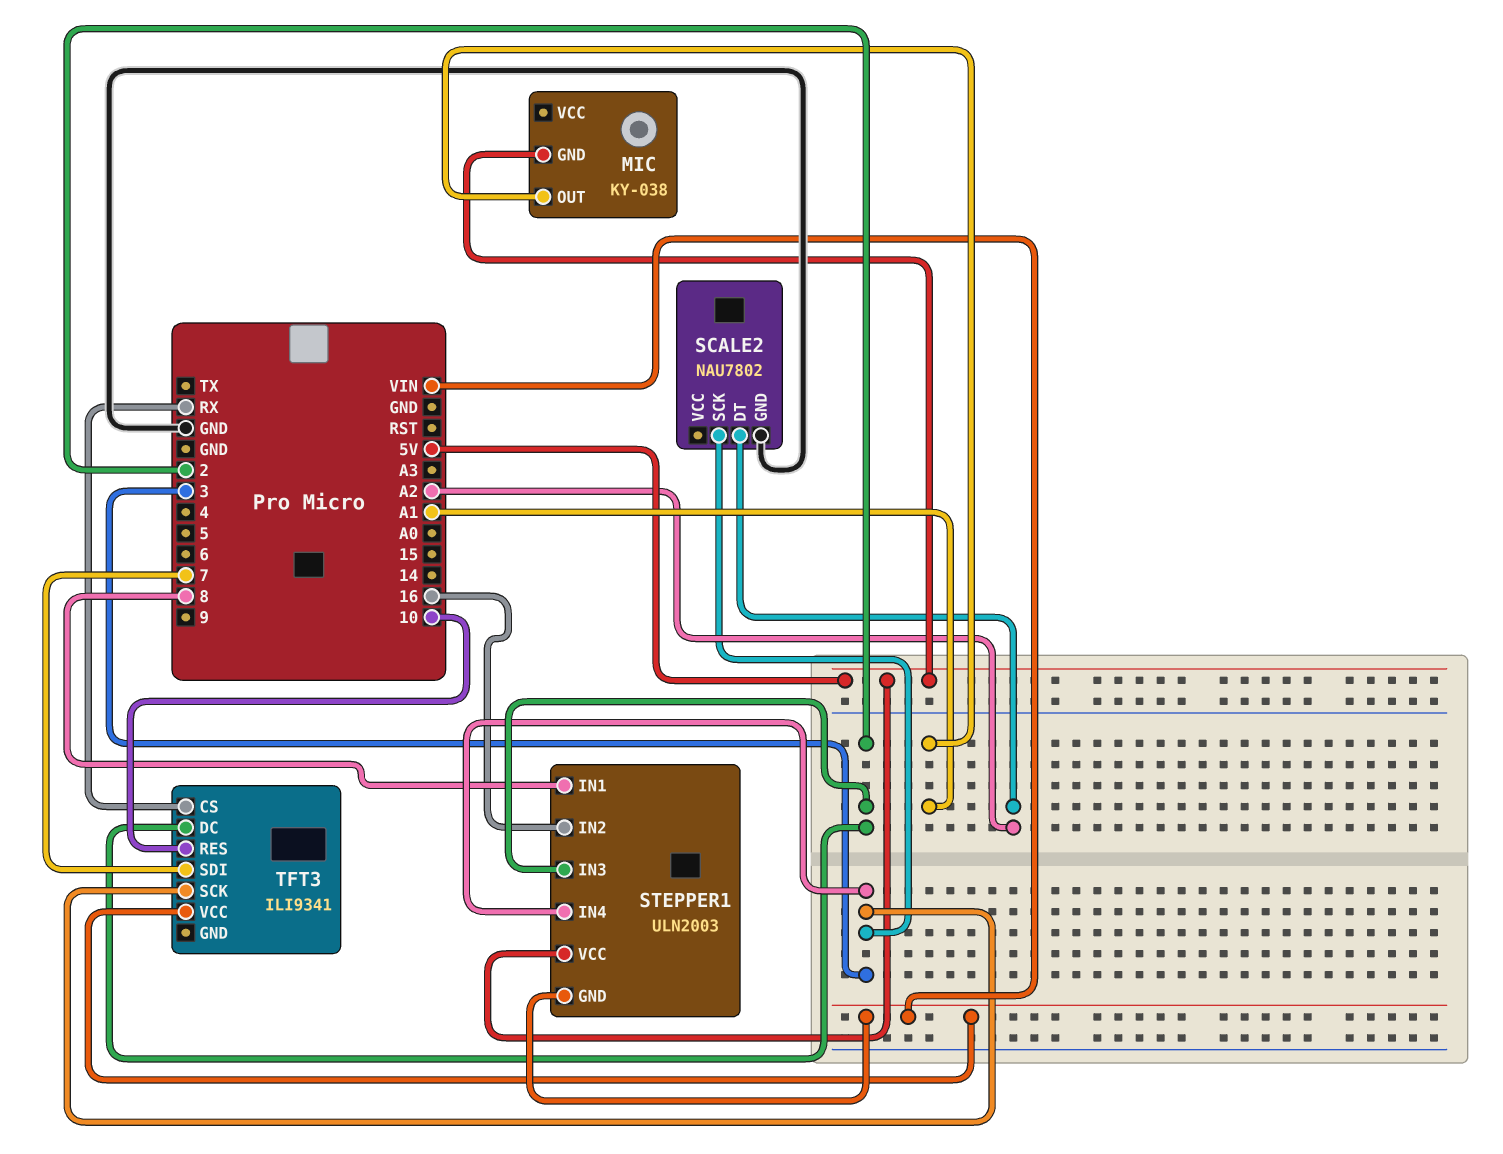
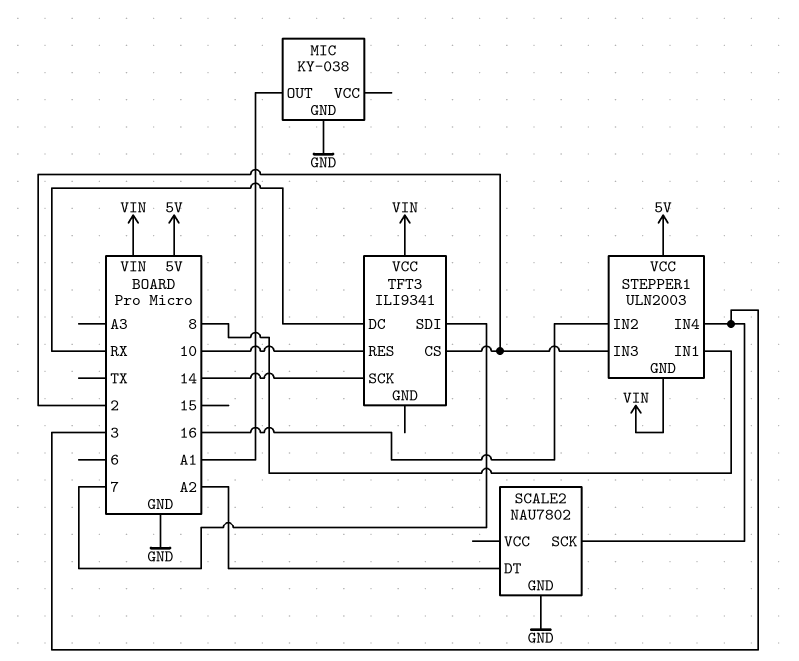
MIC pin GND: 5V -> GND
TFT3 pin CS: RX -> 2
TFT3 pin DC: 2 -> RX
TFT3 pin SCK: 3 -> 14

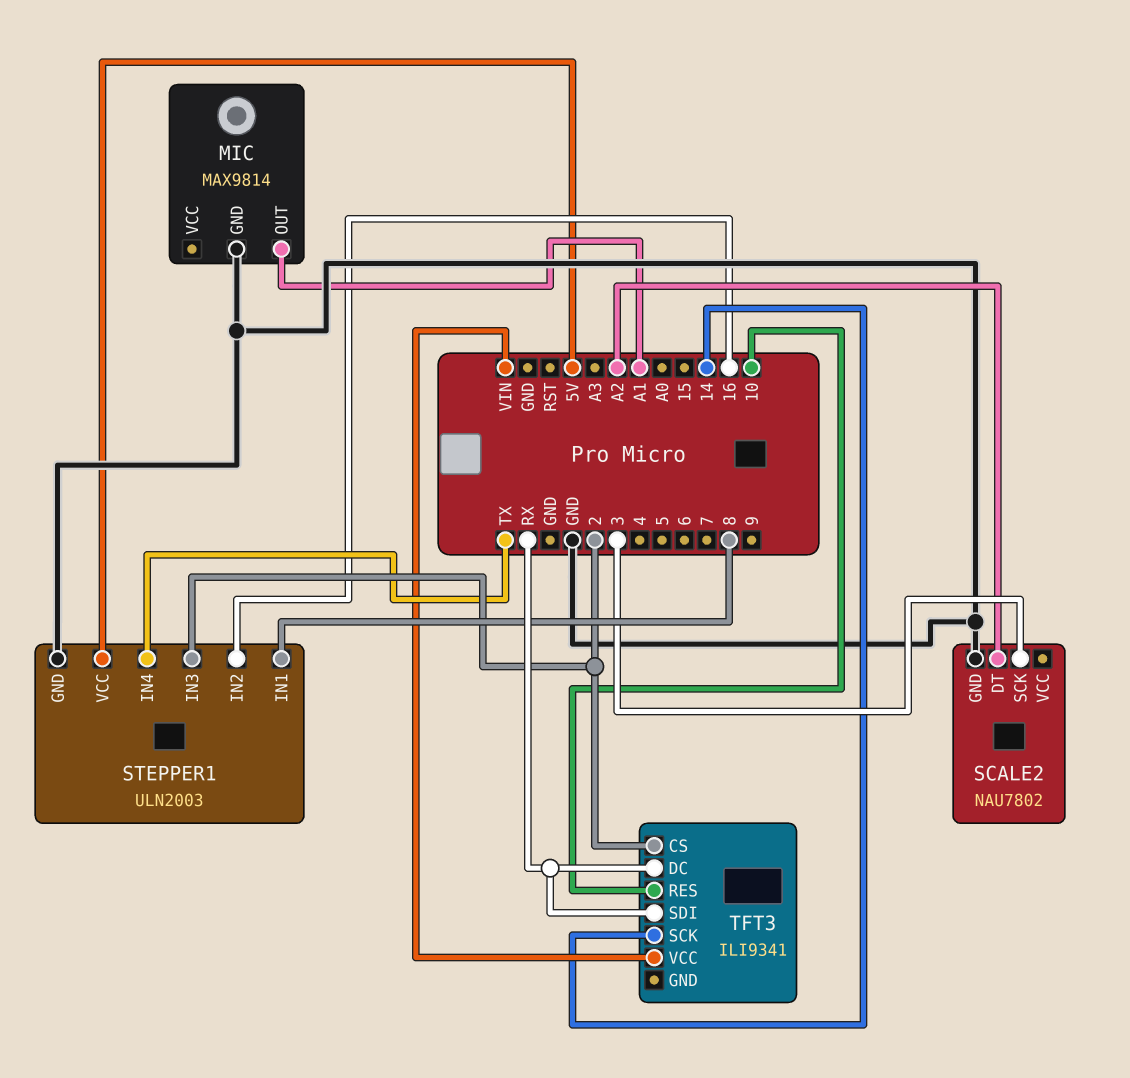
MIC: KY-038 -> MAX9814
STEPPER1 pin GND: VIN -> GND
STEPPER1 pin IN4: 3 -> TX
TFT3 pin SDI: 7 -> RX

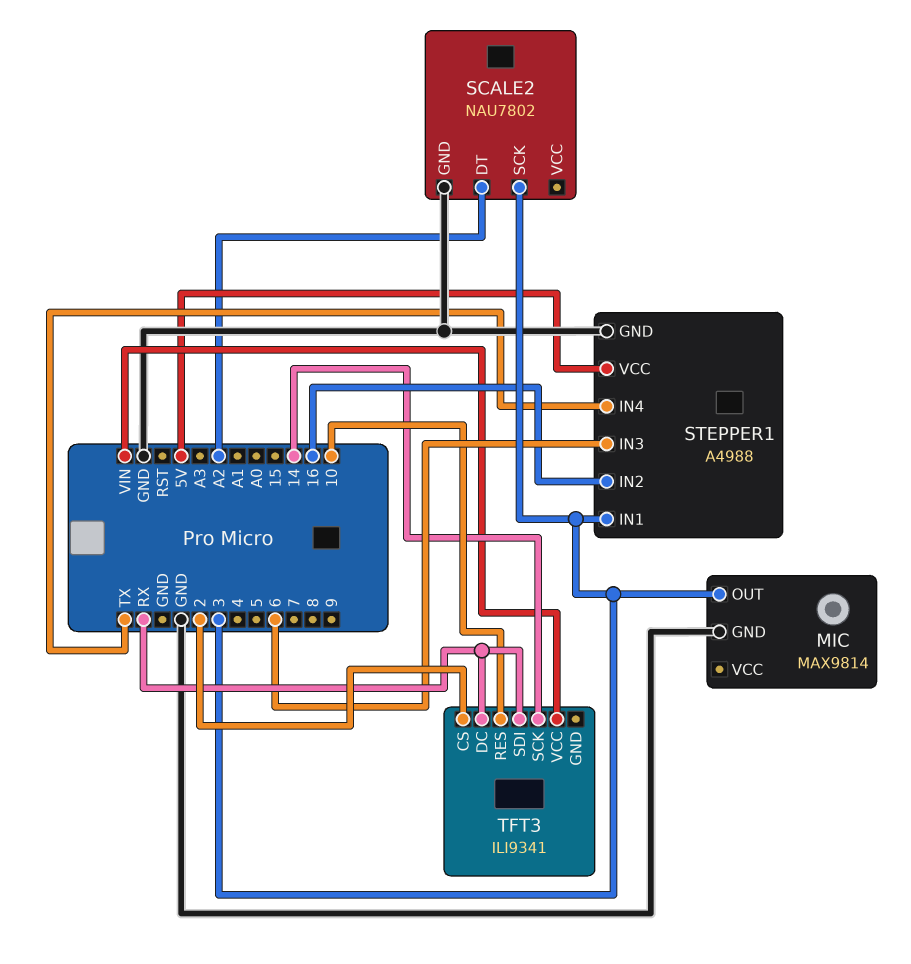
MIC pin OUT: A1 -> 3
STEPPER1: ULN2003 -> A4988
STEPPER1 pin IN1: 8 -> 3
STEPPER1 pin IN3: 2 -> 6

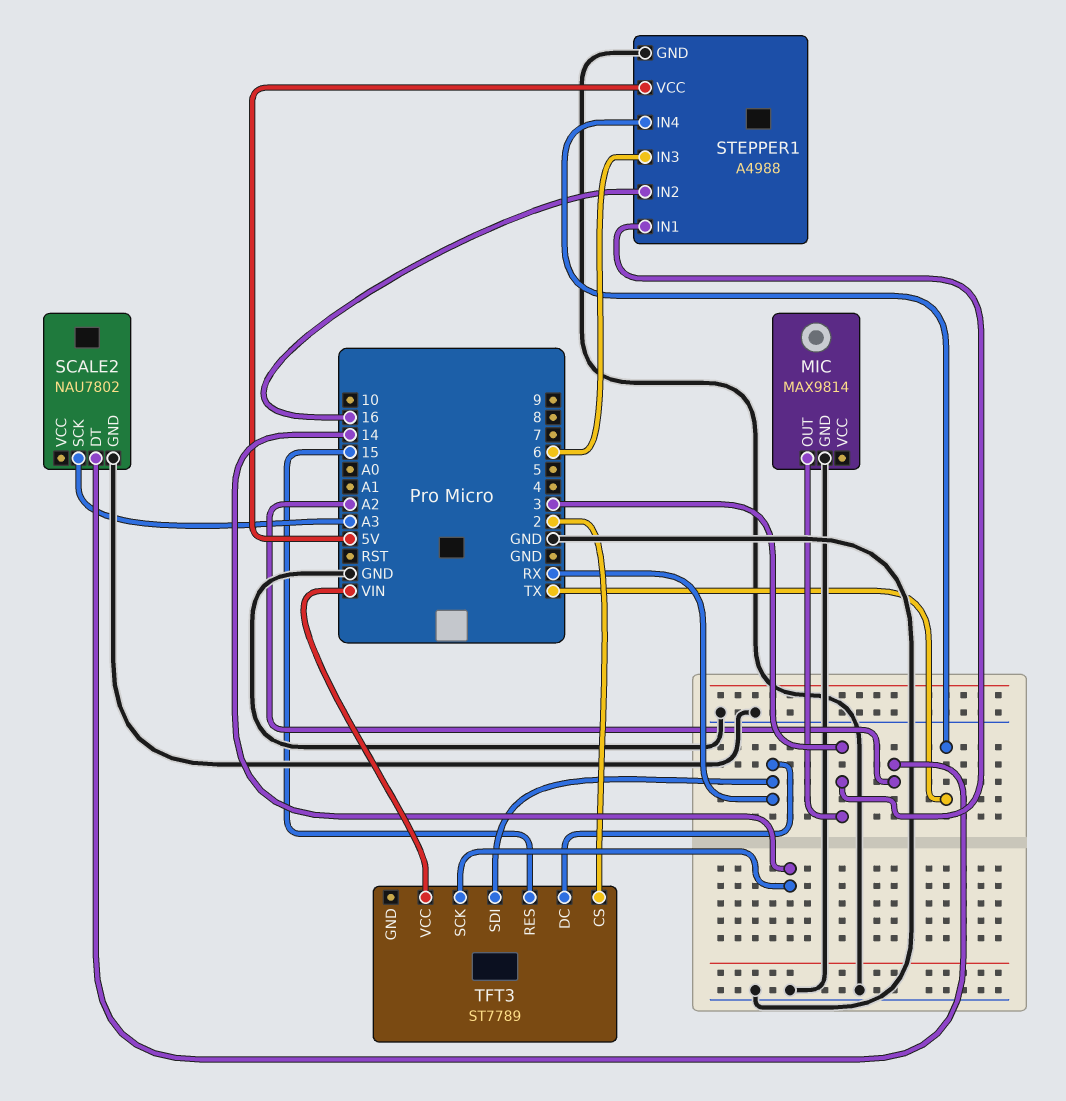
SCALE2 pin SCK: 3 -> A3
TFT3: ILI9341 -> ST7789
TFT3 pin RES: 10 -> 15

